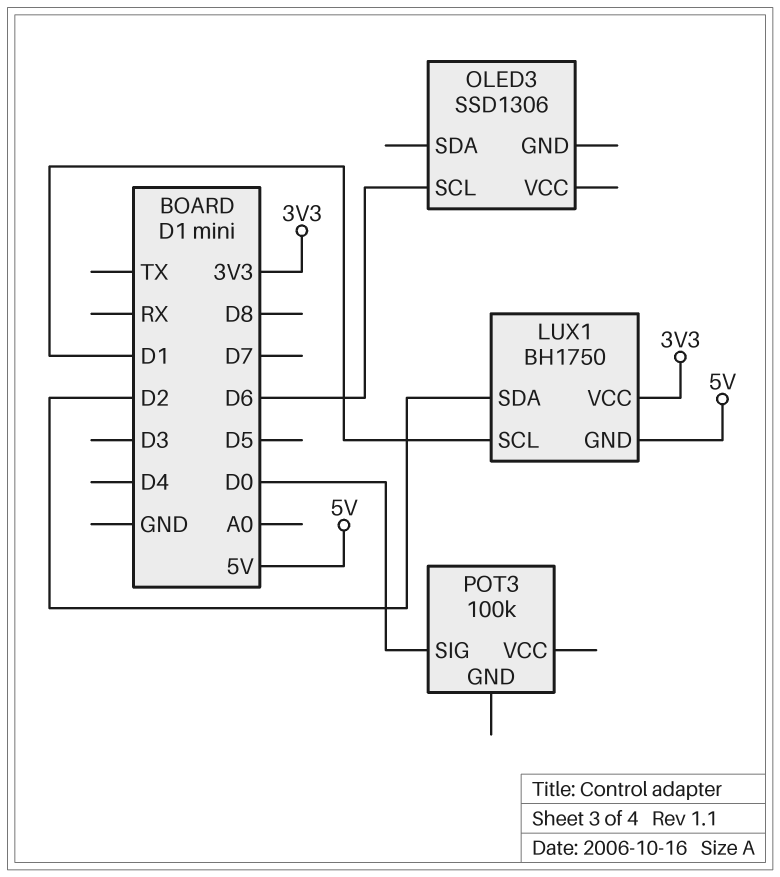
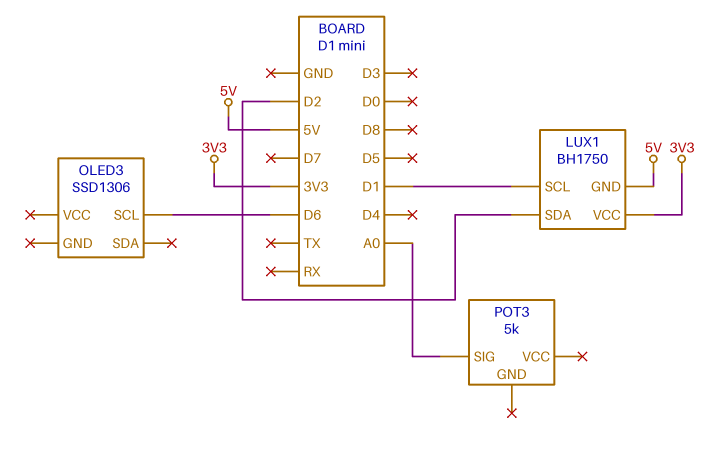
POT3: 100k -> 5k
POT3 pin SIG: D0 -> A0

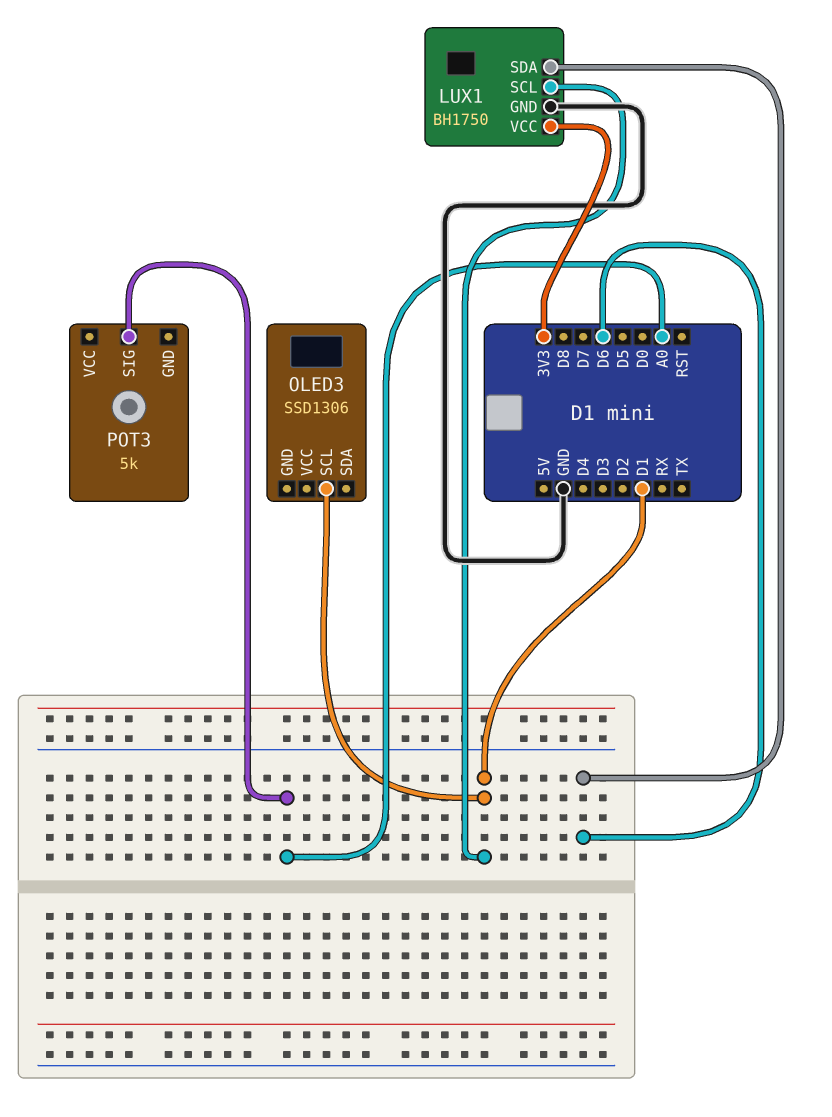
LUX1 pin GND: 5V -> GND
LUX1 pin SDA: D2 -> D6
OLED3 pin SCL: D6 -> D1

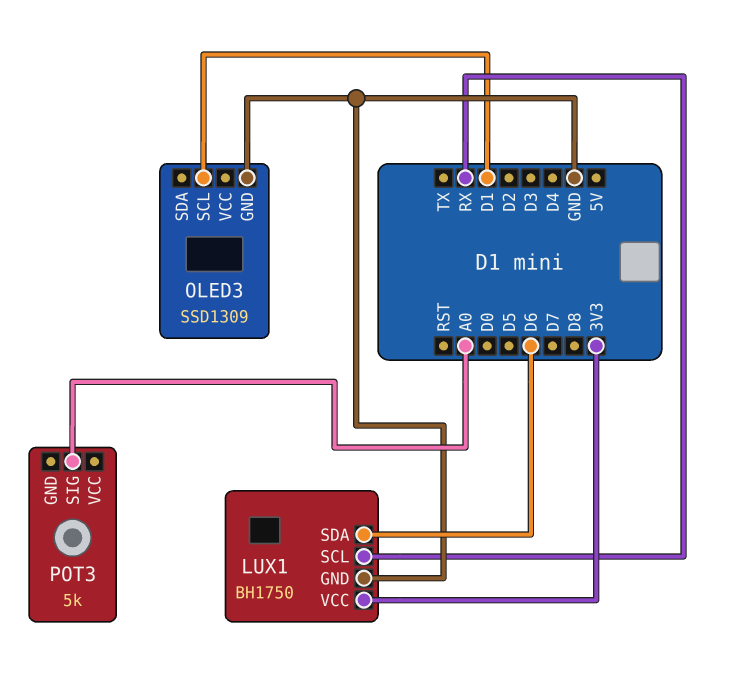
LUX1 pin SCL: D1 -> RX
OLED3: SSD1306 -> SSD1309
OLED3 pin GND: none -> GND

